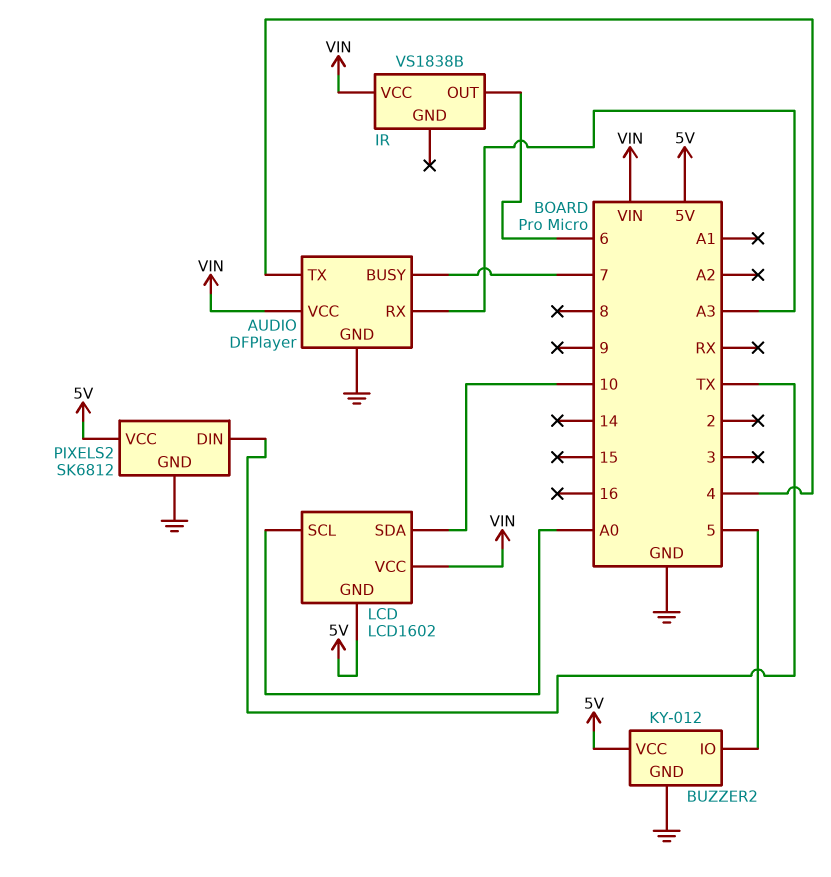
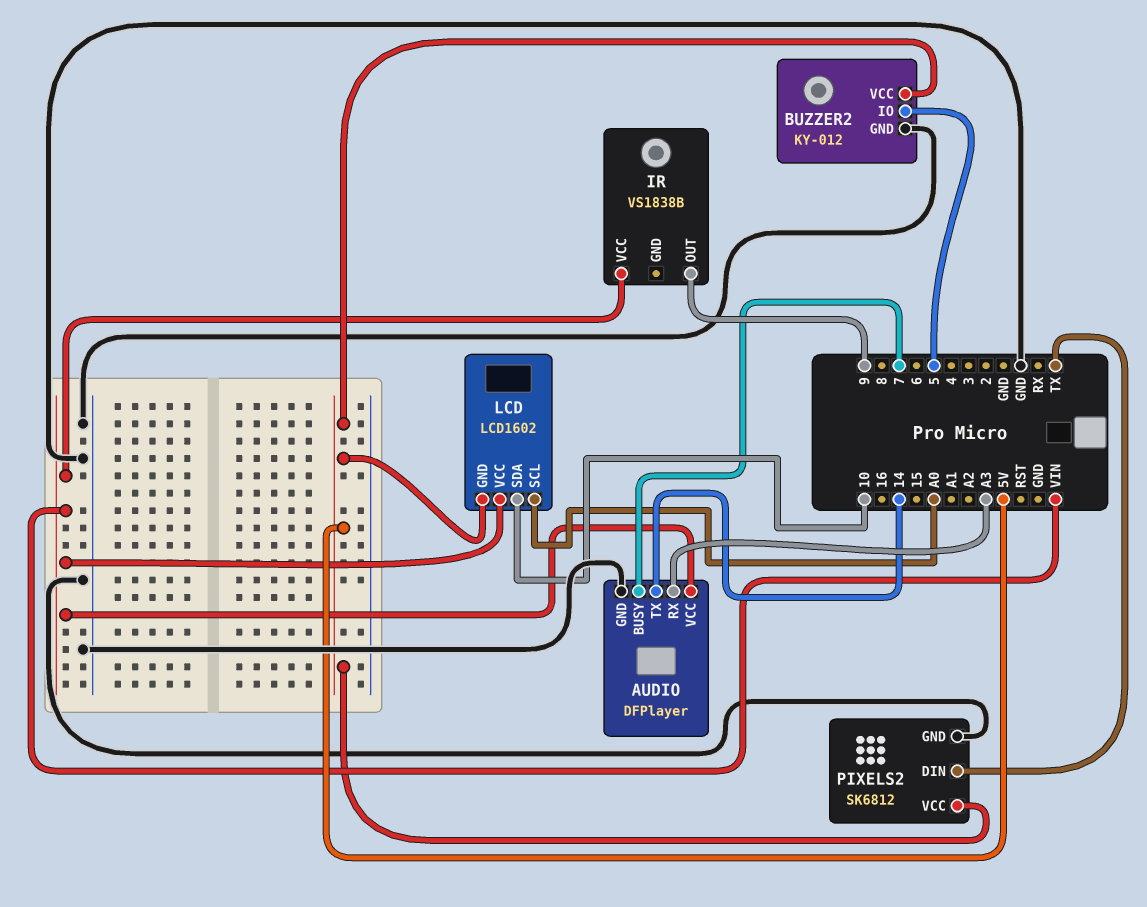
AUDIO pin TX: 4 -> 14
IR pin OUT: 6 -> 9

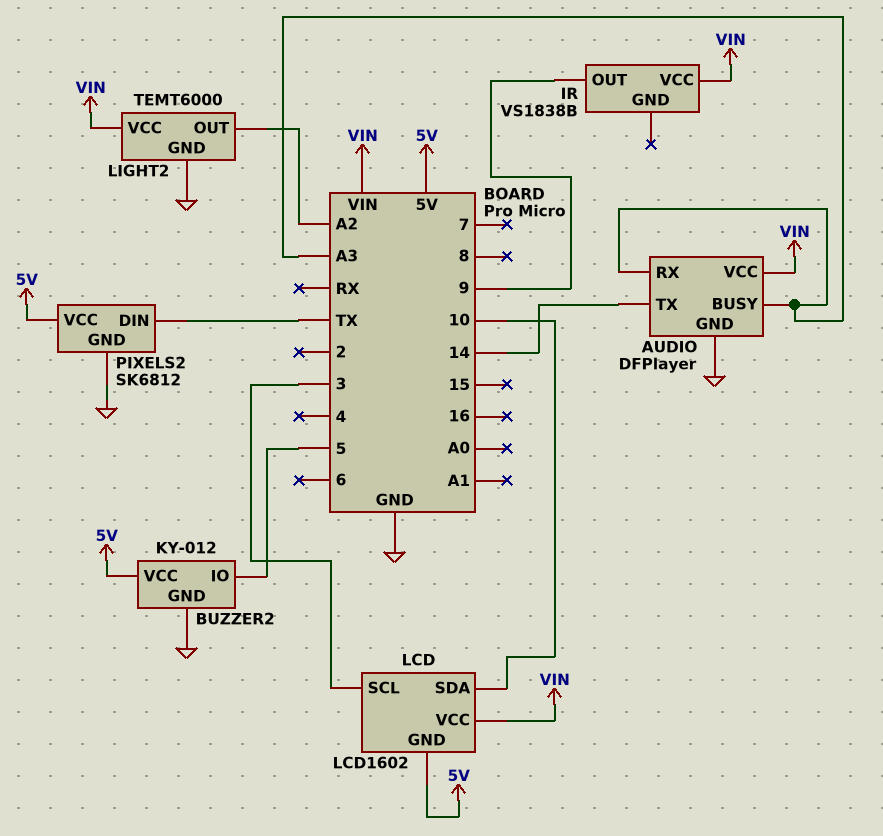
AUDIO pin BUSY: 7 -> A3
LCD pin SCL: A0 -> 3
LIGHT2: none -> TEMT6000
LIGHT2 pin GND: none -> GND
LIGHT2 pin OUT: none -> A2
LIGHT2 pin VCC: none -> VIN

